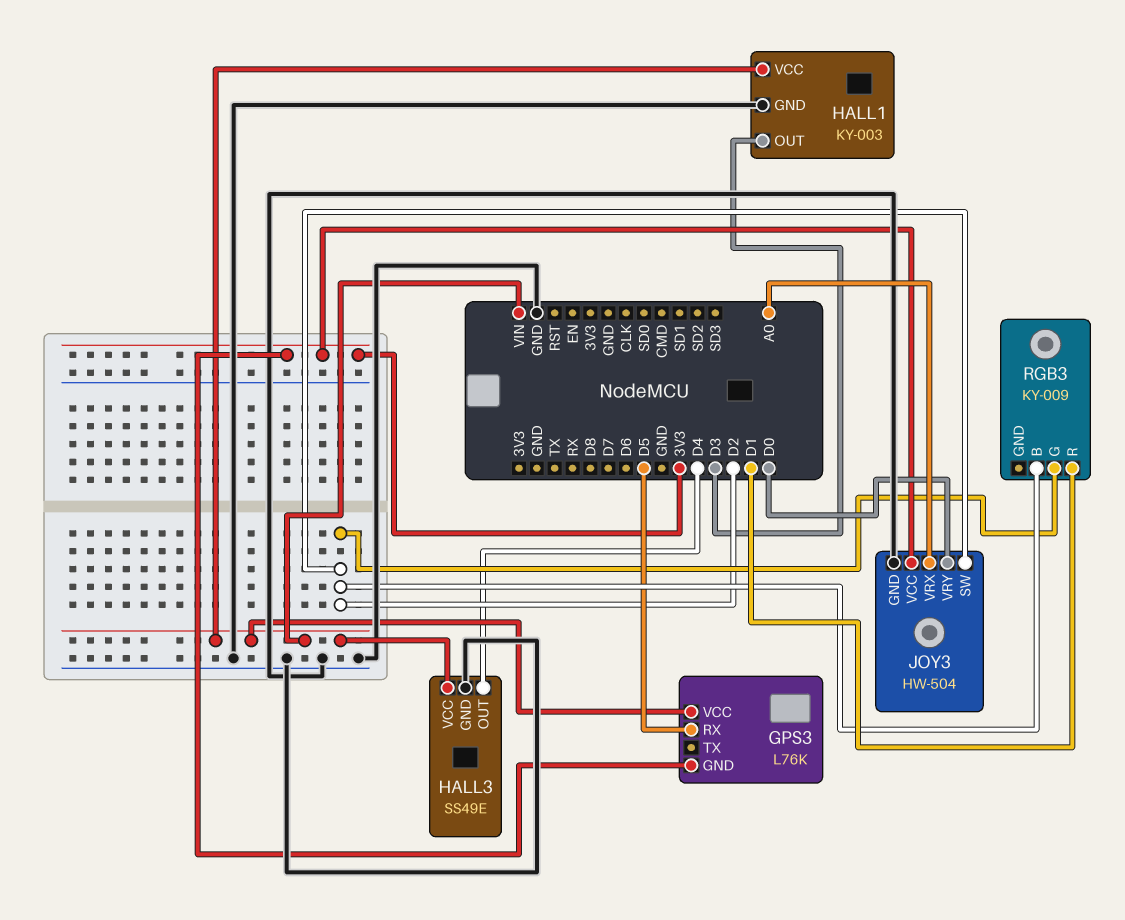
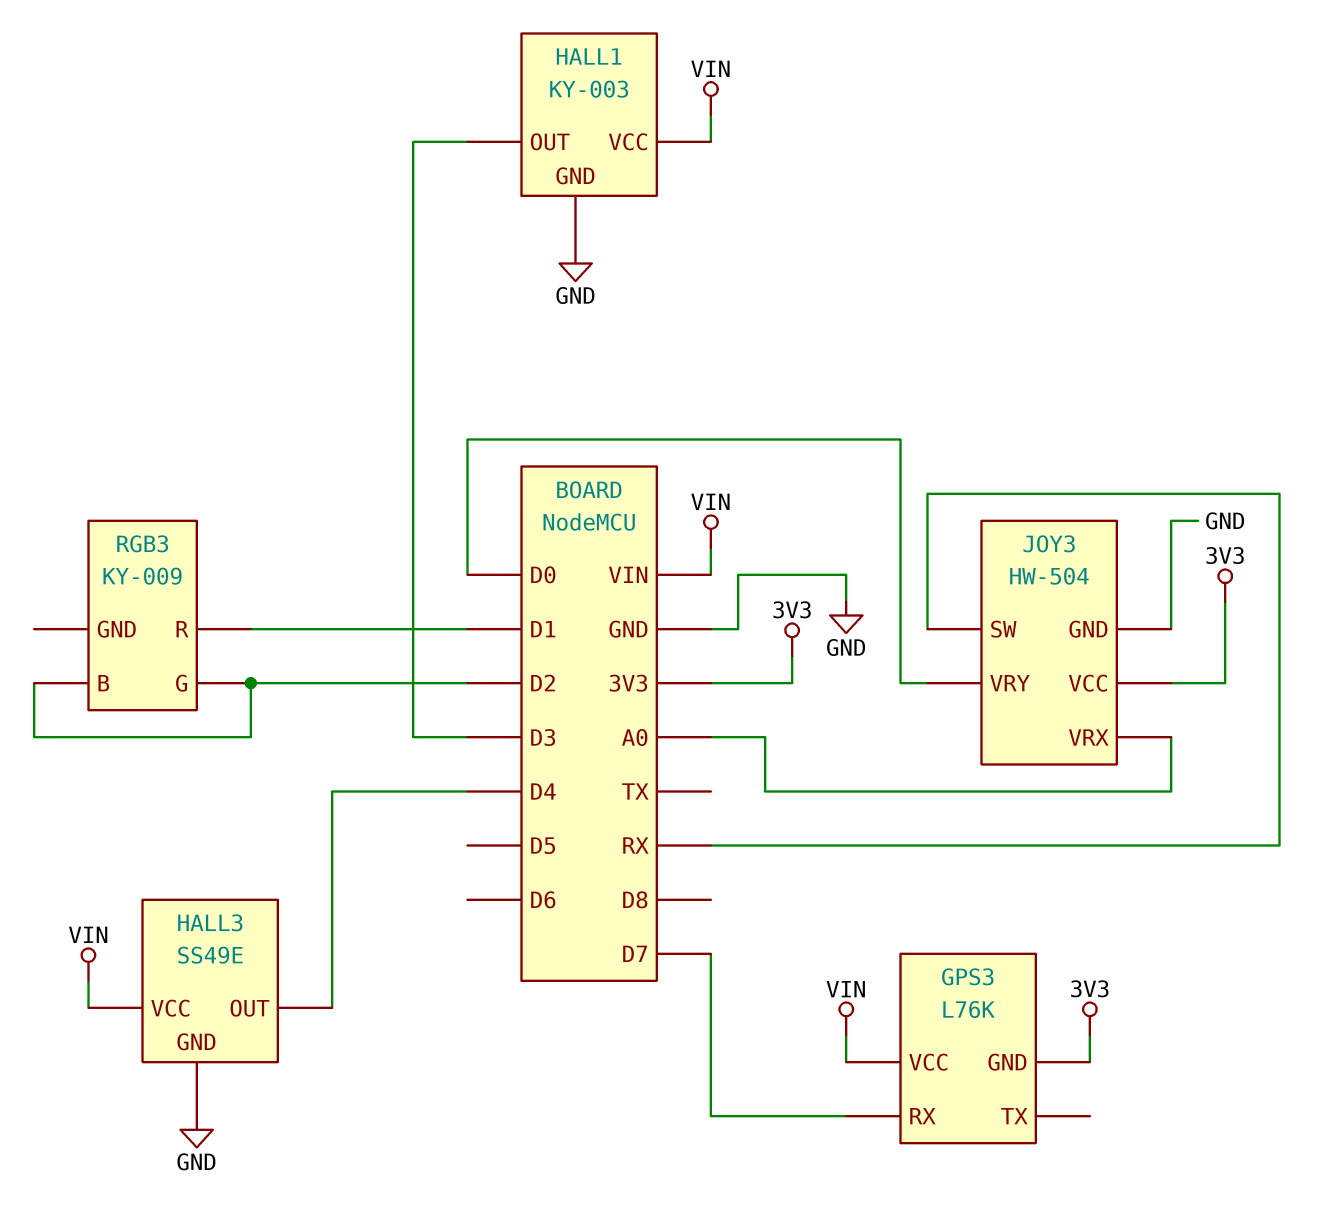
GPS3 pin RX: D5 -> D7
JOY3 pin SW: D2 -> RX

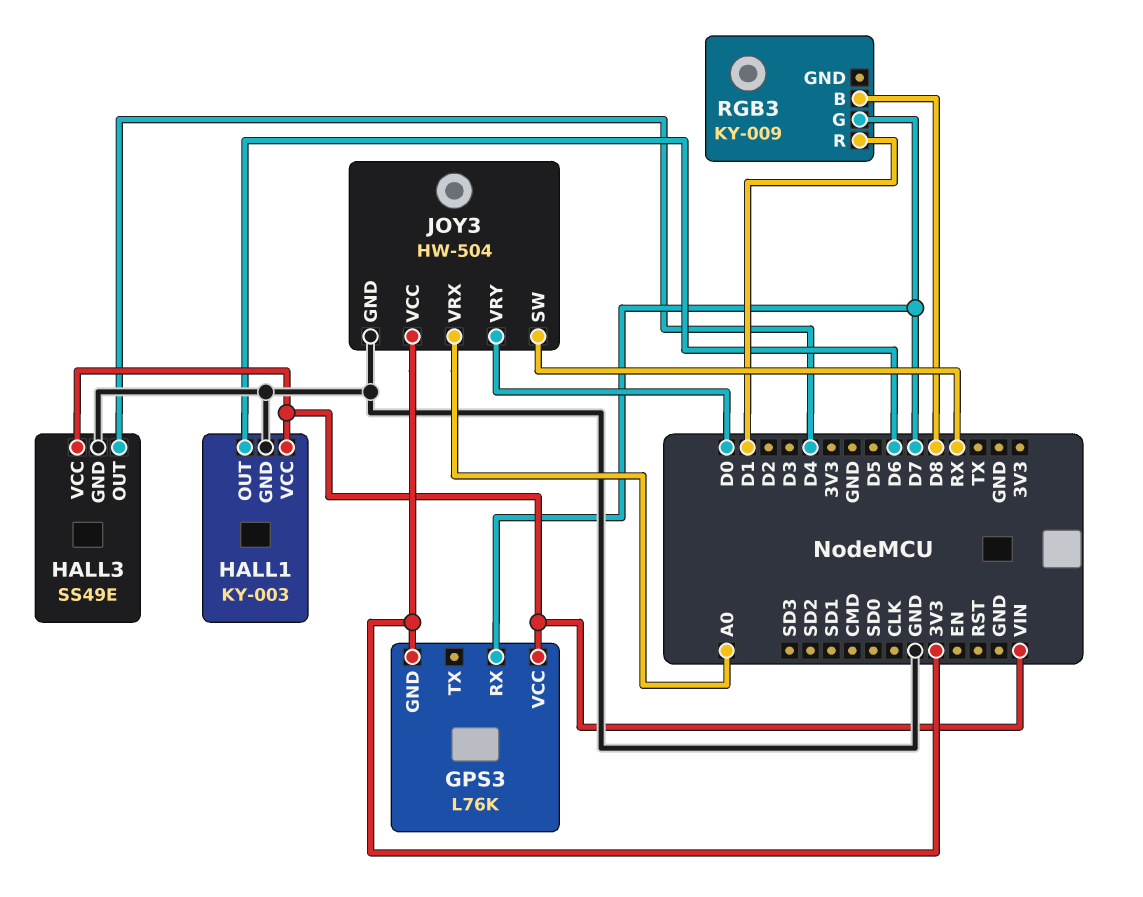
HALL1 pin OUT: D3 -> D6
RGB3 pin B: D2 -> D8
RGB3 pin G: D2 -> D7

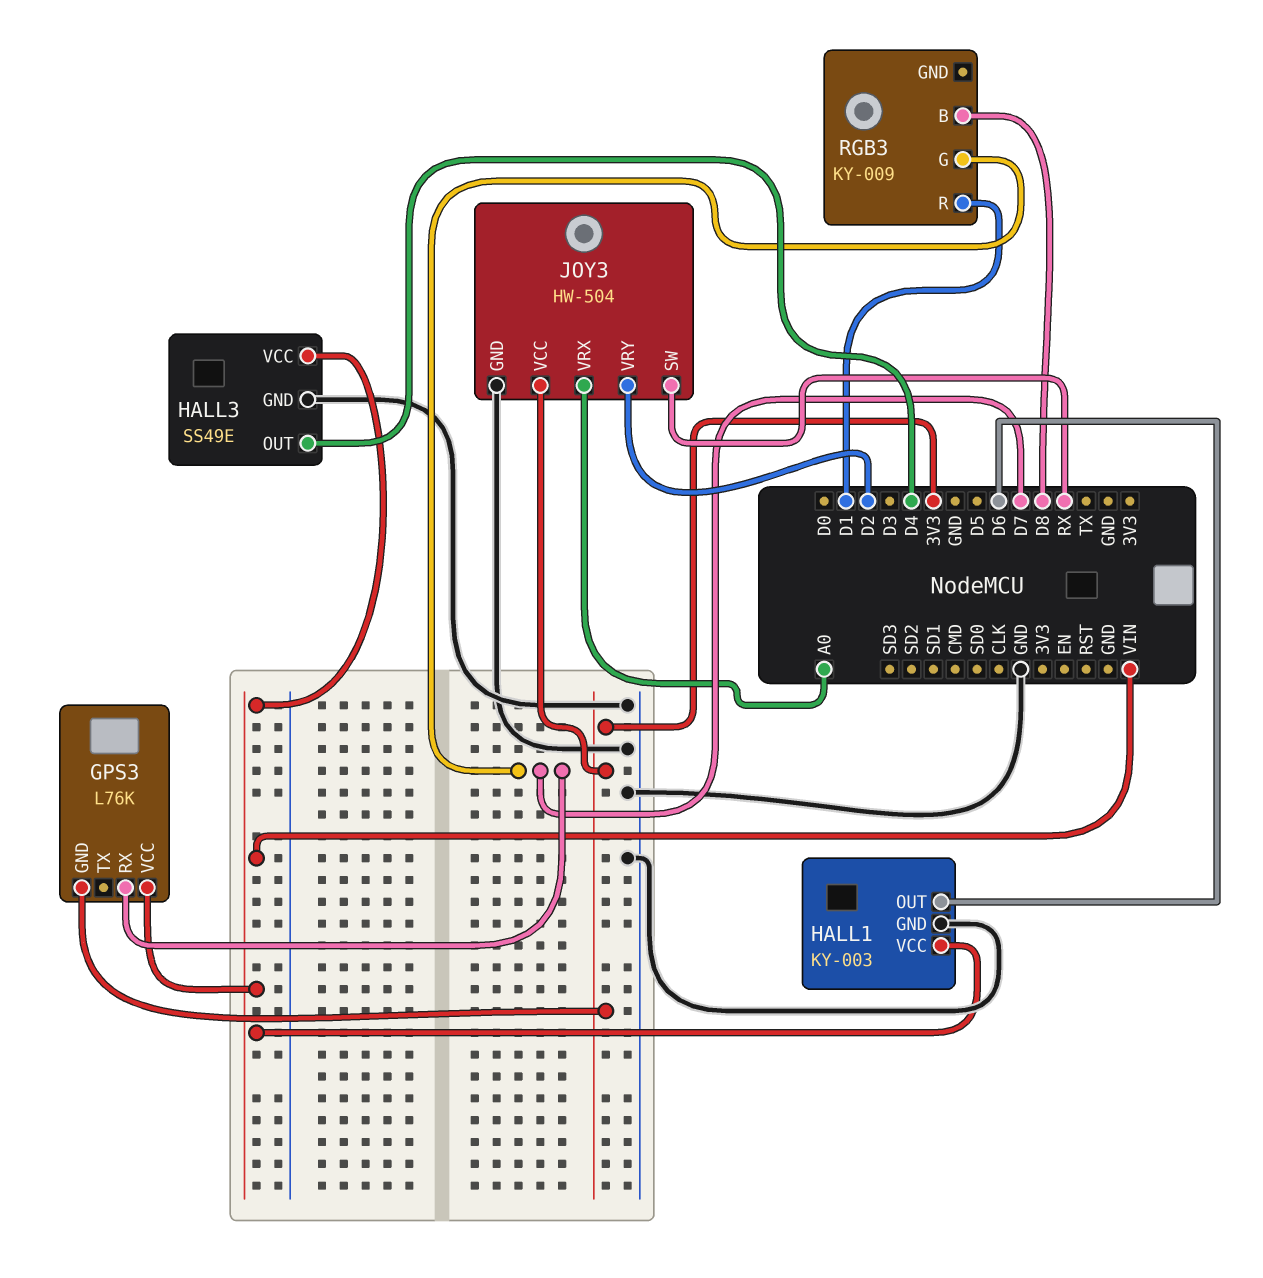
JOY3 pin VRY: D0 -> D2

